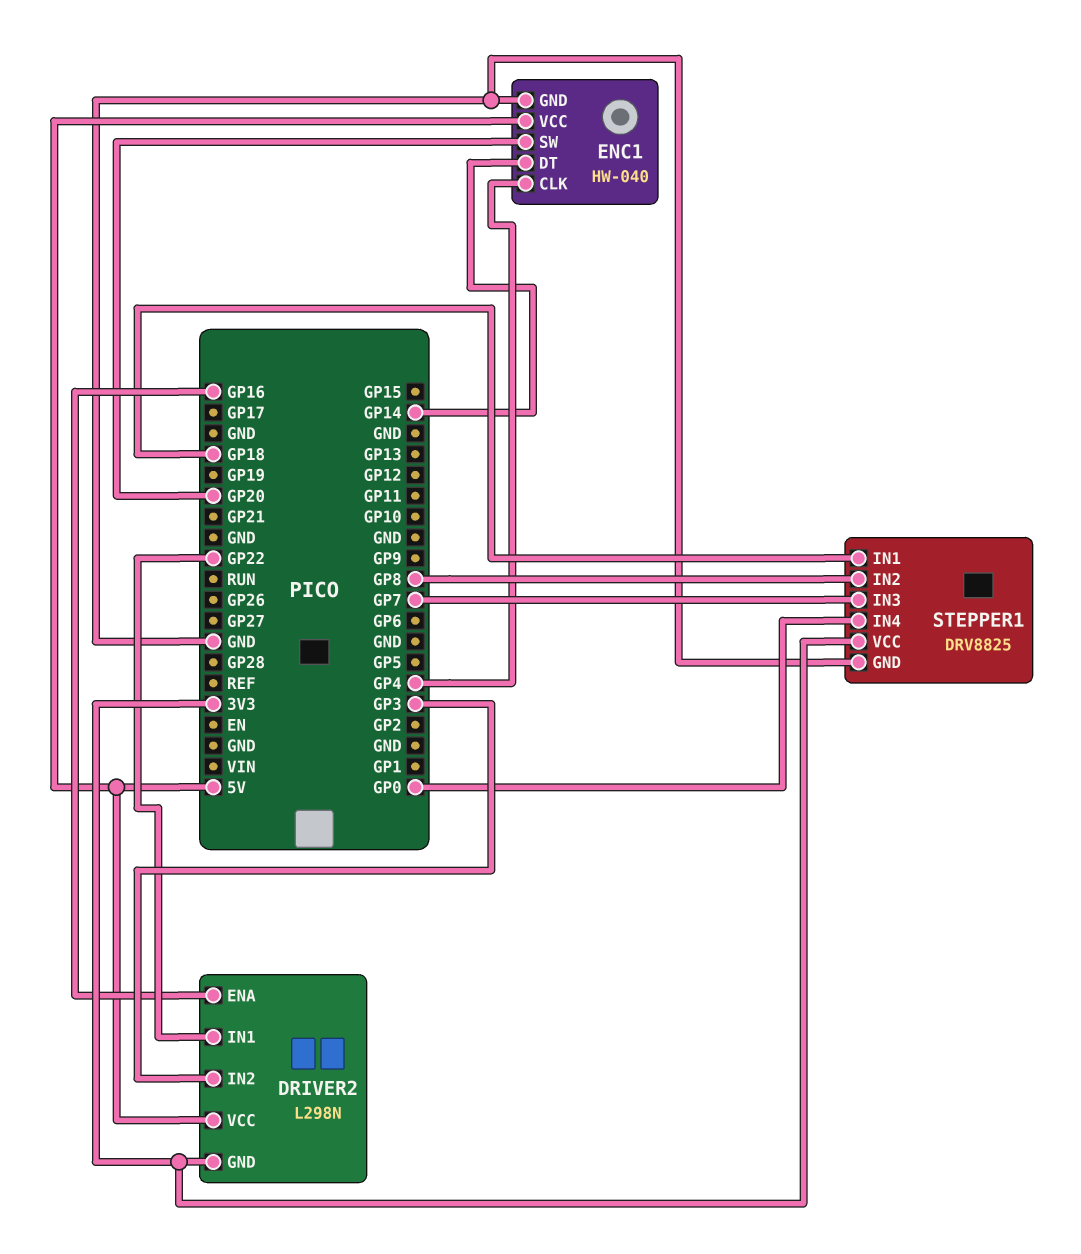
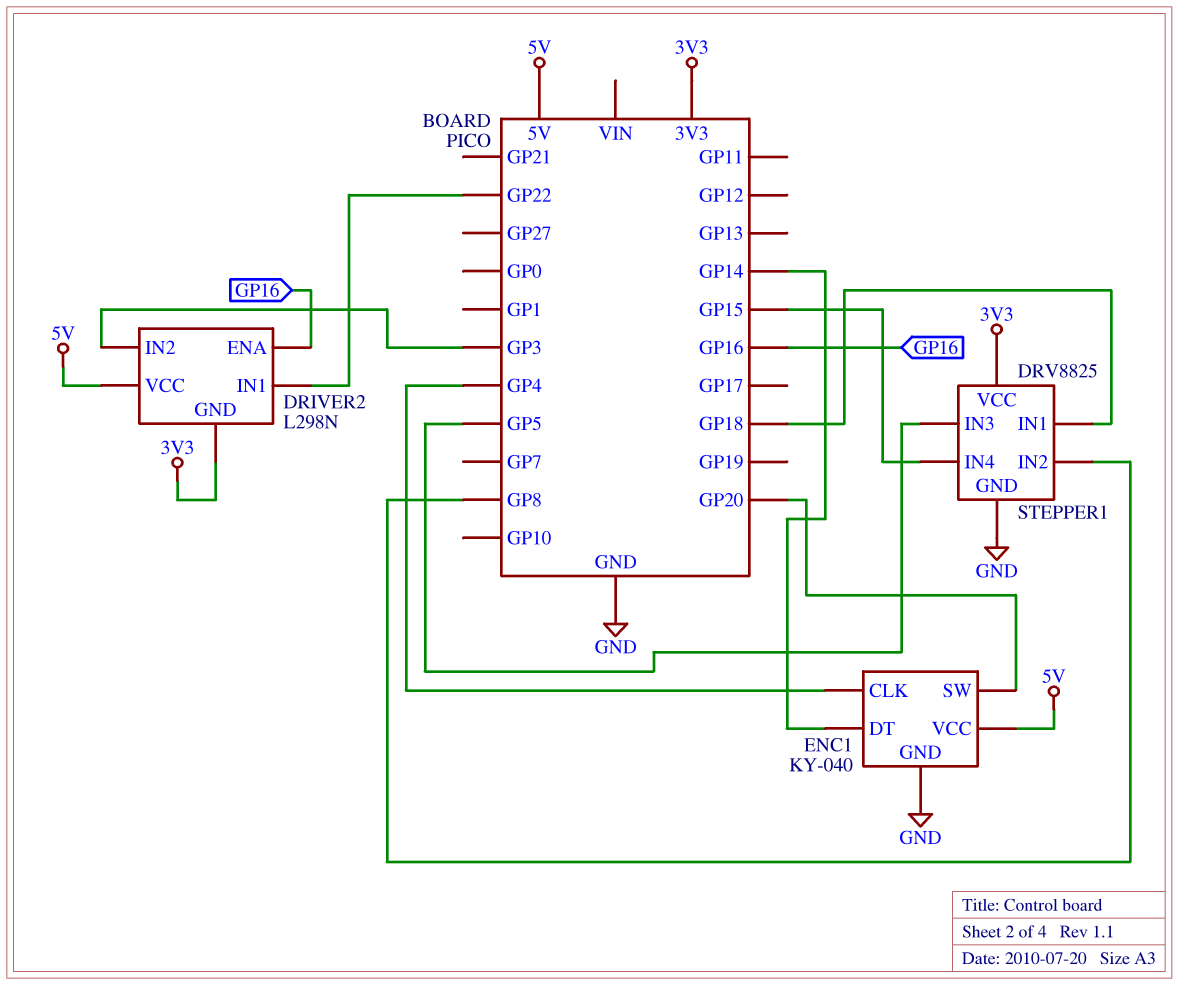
ENC1: HW-040 -> KY-040
STEPPER1 pin IN3: GP7 -> GP5
STEPPER1 pin IN4: GP0 -> GP15

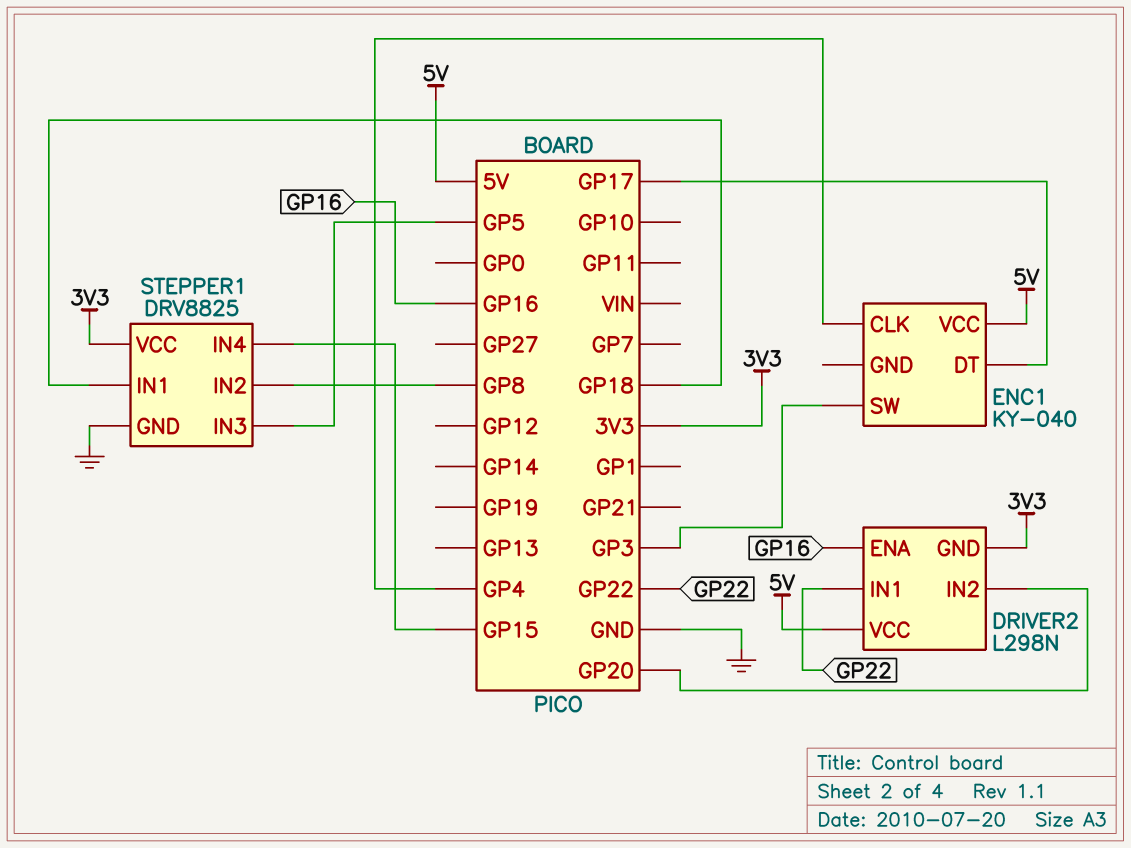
DRIVER2 pin IN2: GP3 -> GP20
ENC1 pin DT: GP14 -> GP17
ENC1 pin GND: GND -> none
ENC1 pin SW: GP20 -> GP3

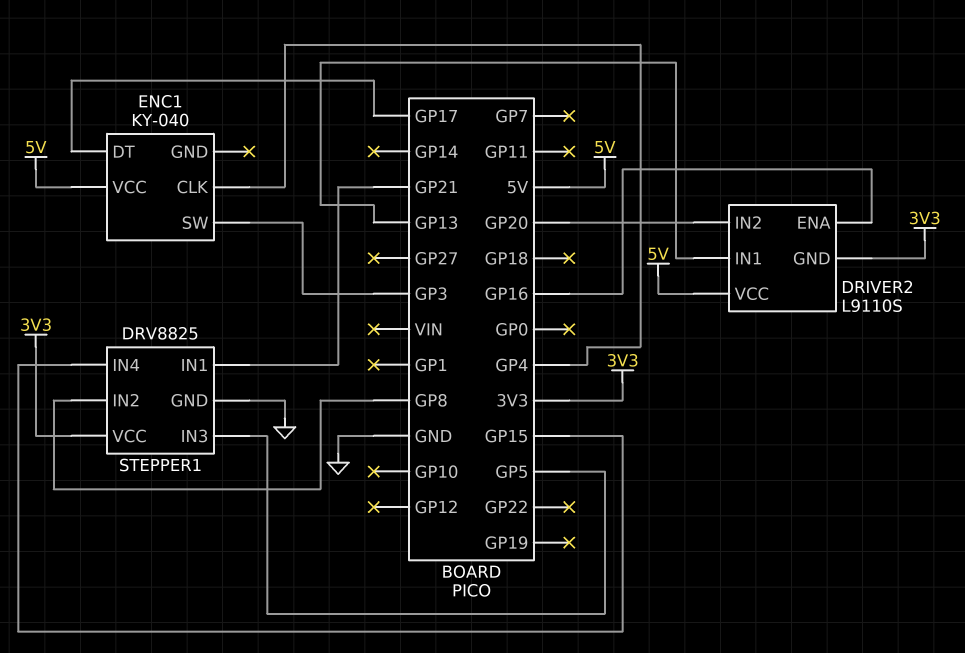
DRIVER2: L298N -> L9110S
DRIVER2 pin IN1: GP22 -> GP13
STEPPER1 pin IN1: GP18 -> GP21

